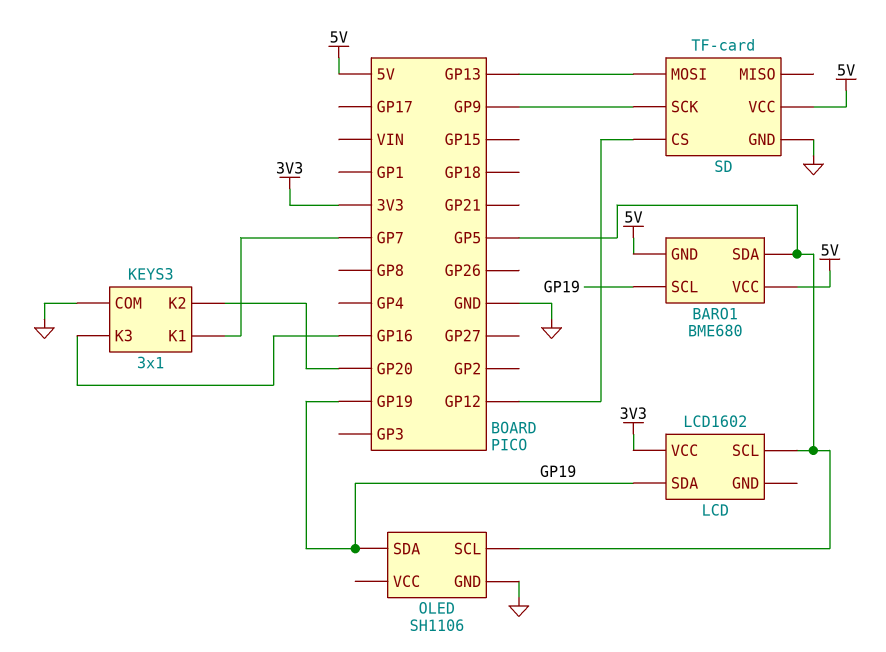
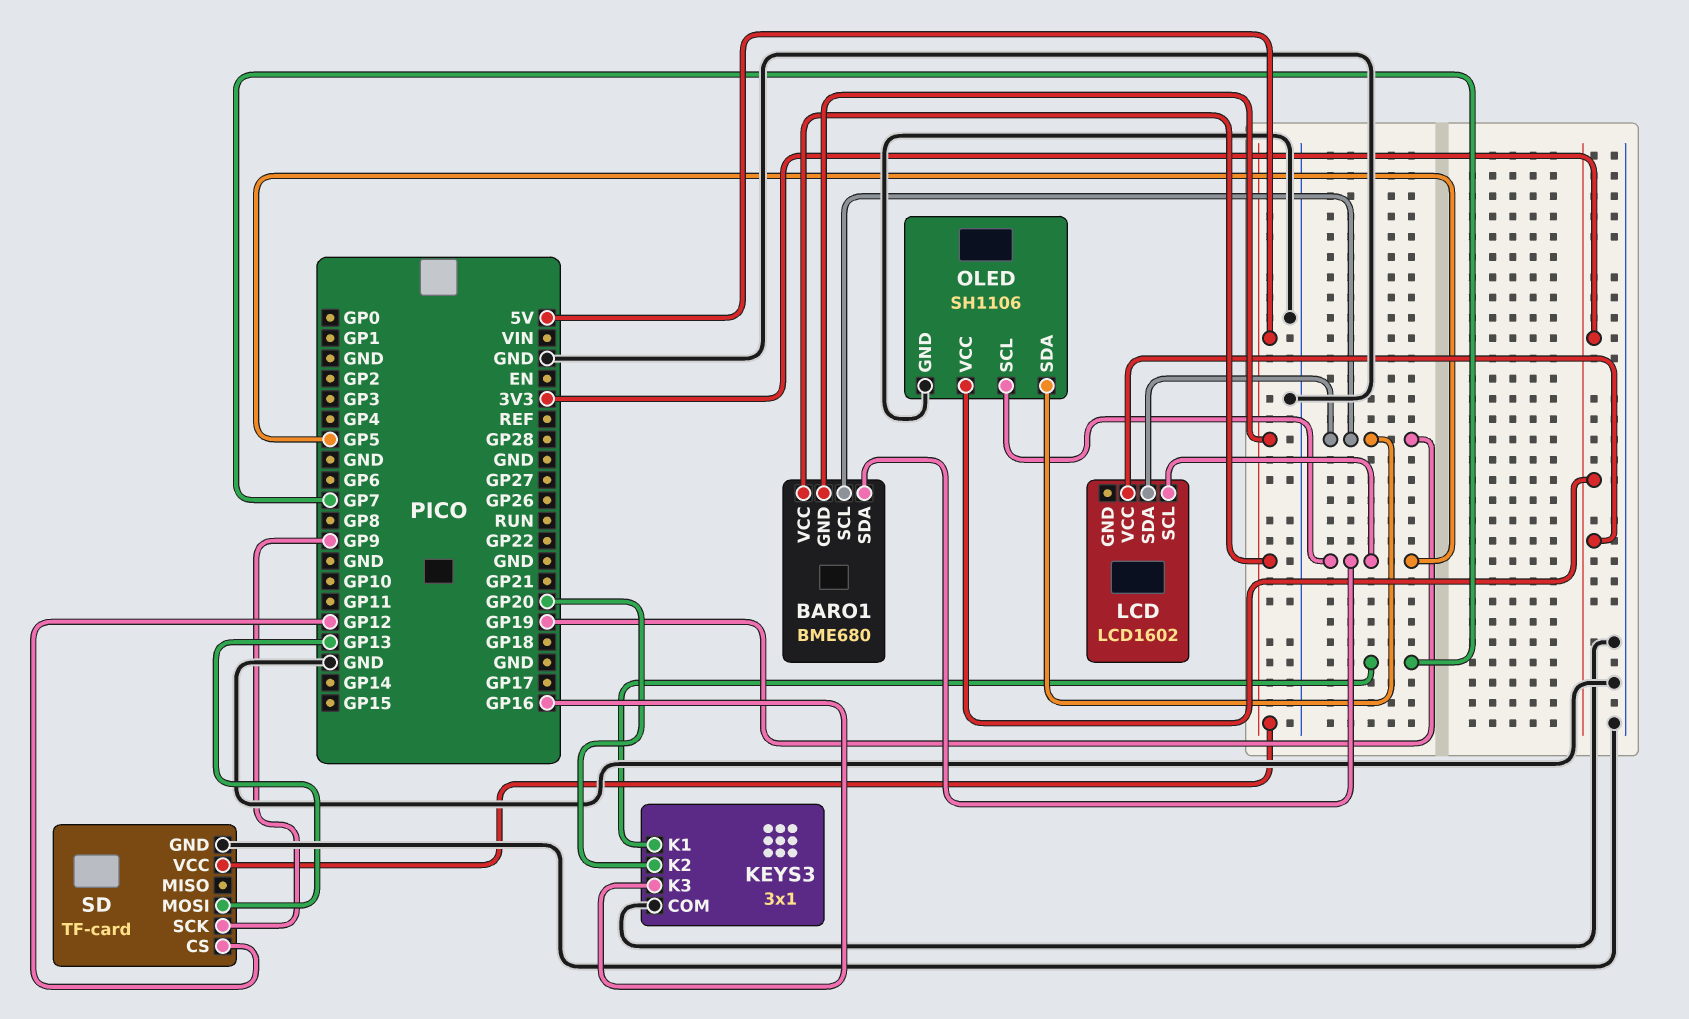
OLED pin VCC: none -> 3V3

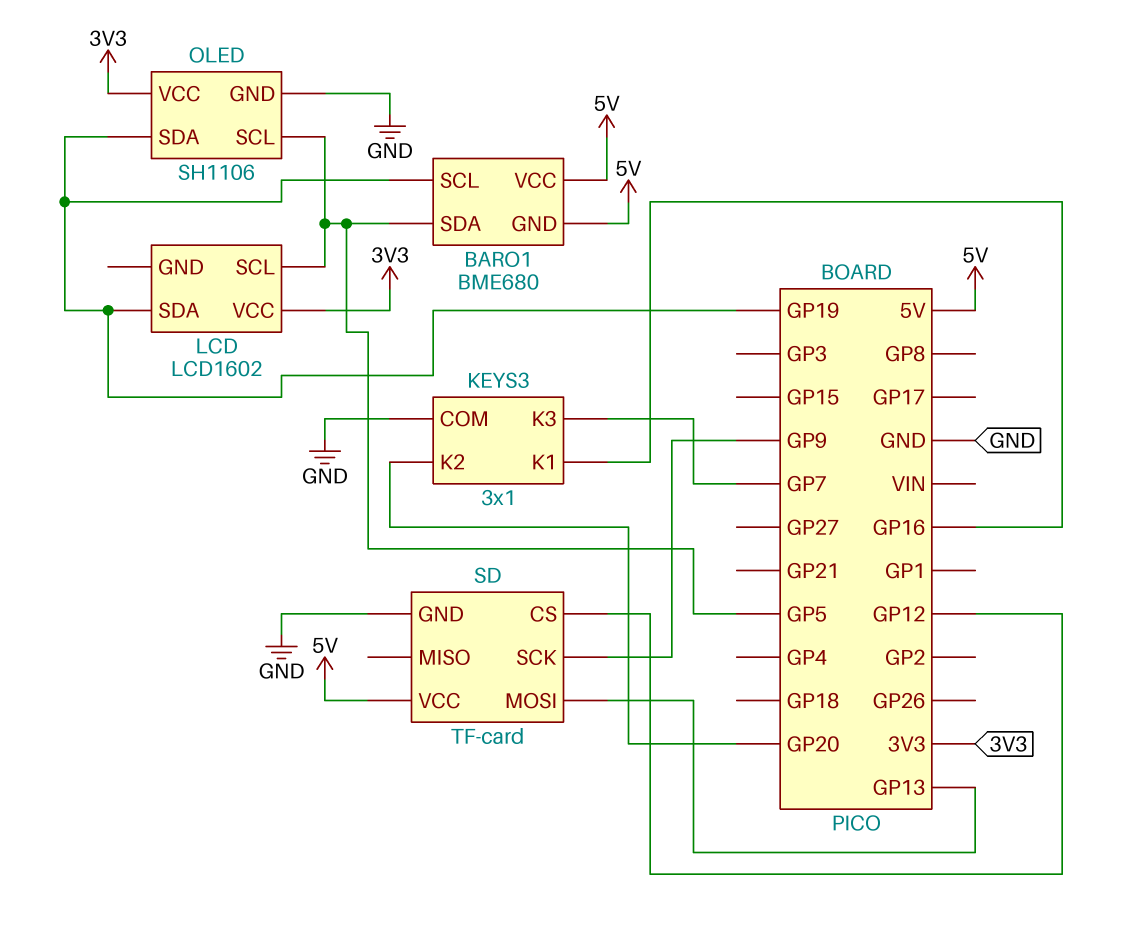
KEYS3 pin K1: GP7 -> GP16
KEYS3 pin K3: GP16 -> GP7

